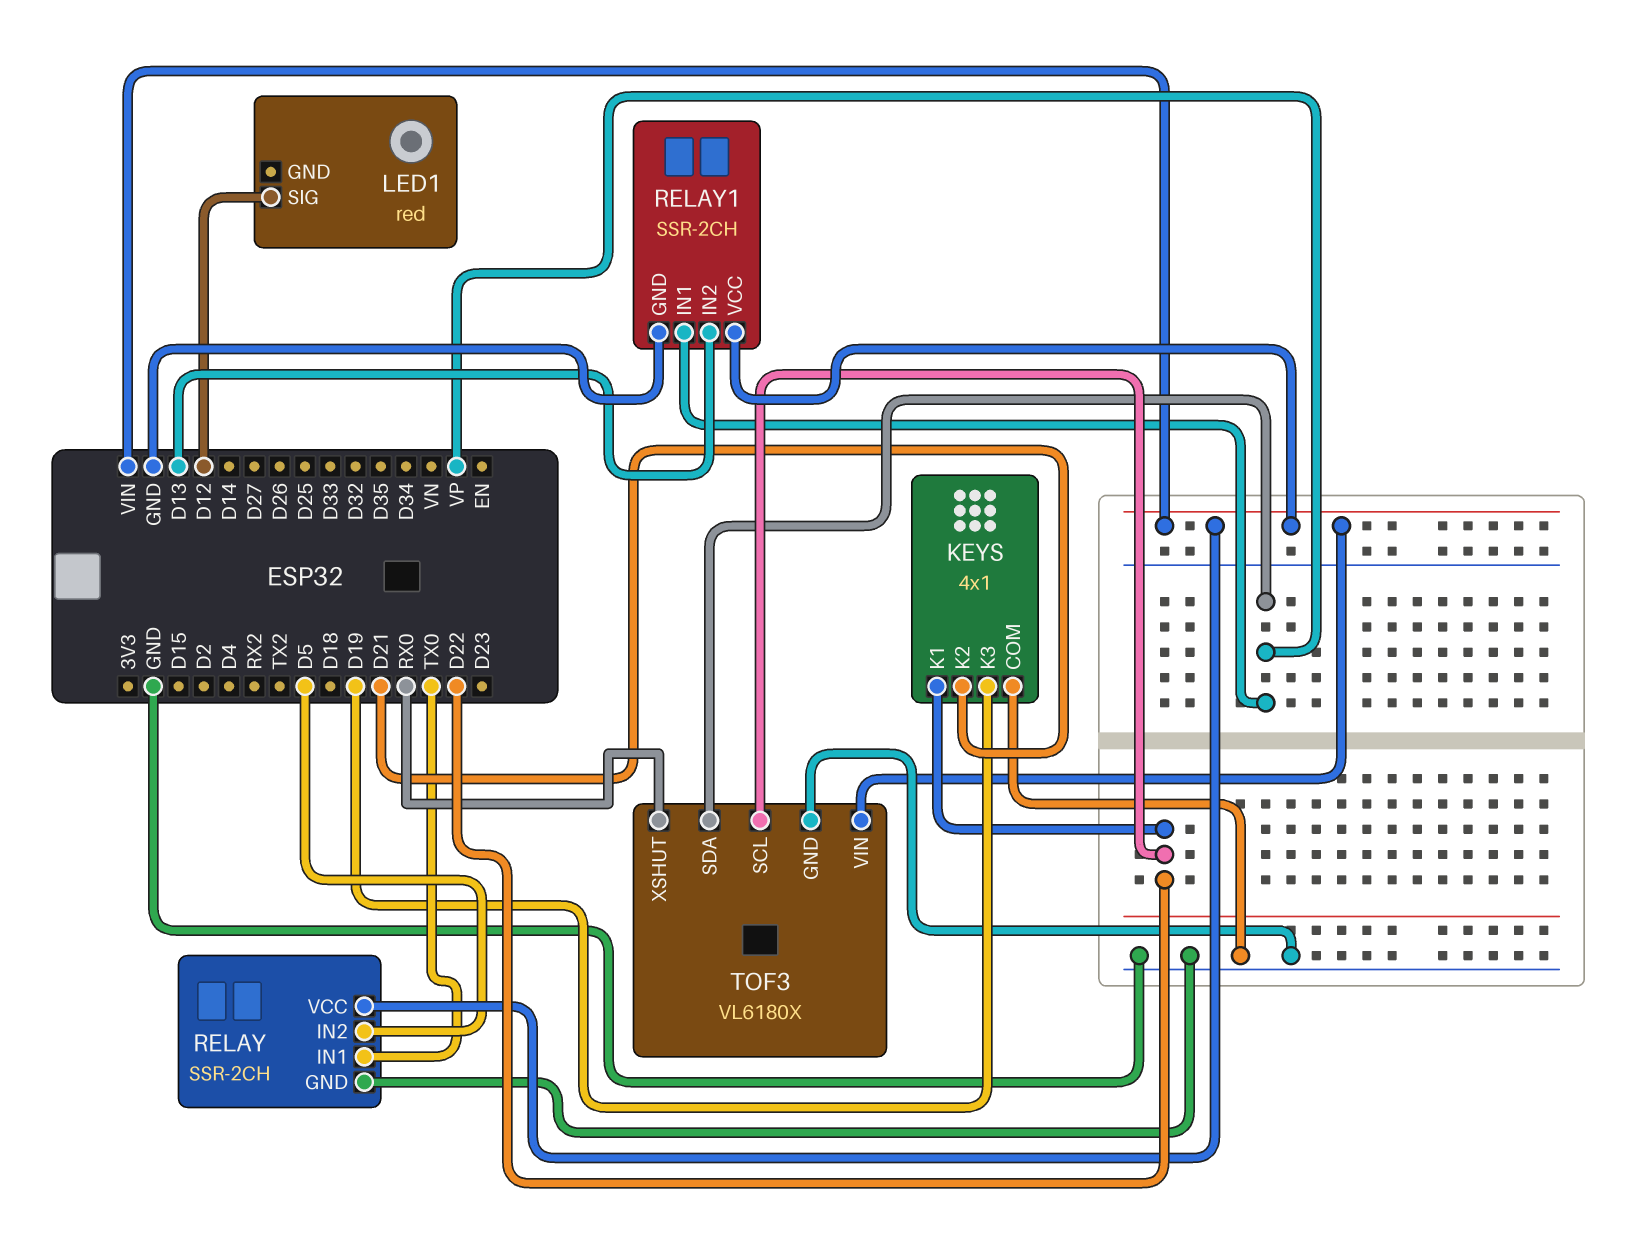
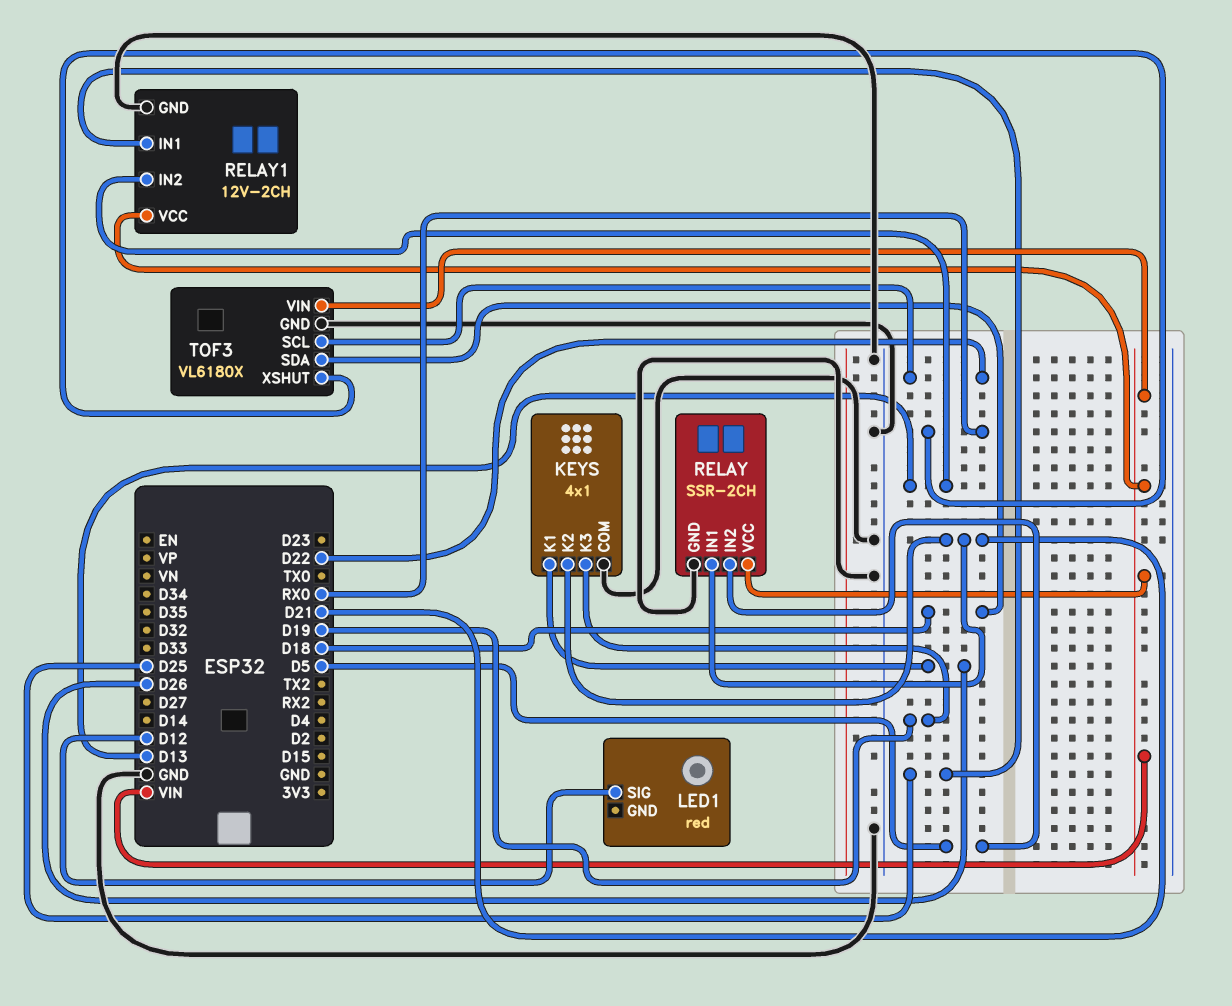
KEYS pin K1: D22 -> D26
RELAY pin IN1: TX0 -> D21
RELAY1: SSR-2CH -> 12V-2CH
RELAY1 pin IN1: VP -> D25
TOF3 pin SDA: VP -> D18

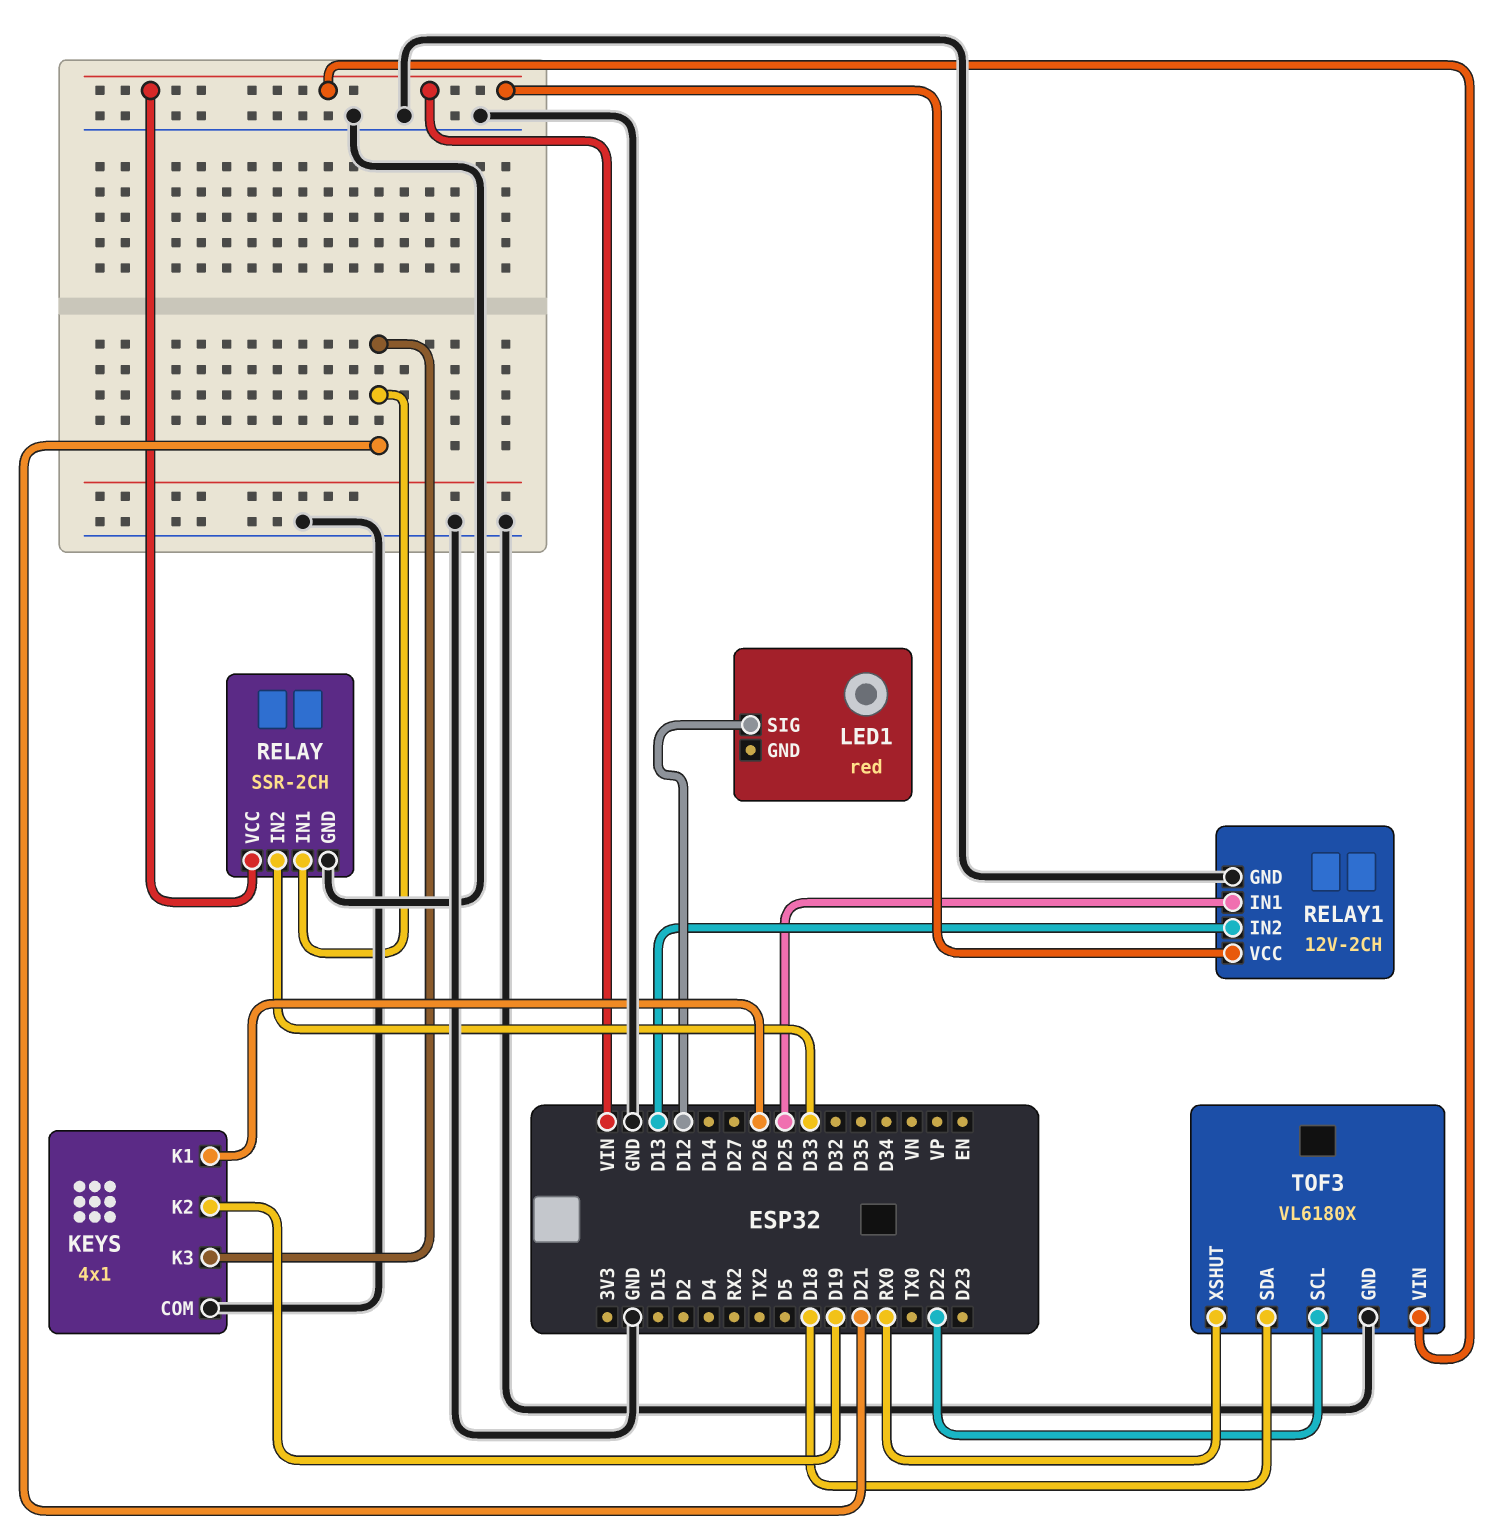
KEYS pin K2: D21 -> D19
KEYS pin K3: D19 -> D21
RELAY pin IN2: D5 -> D33

